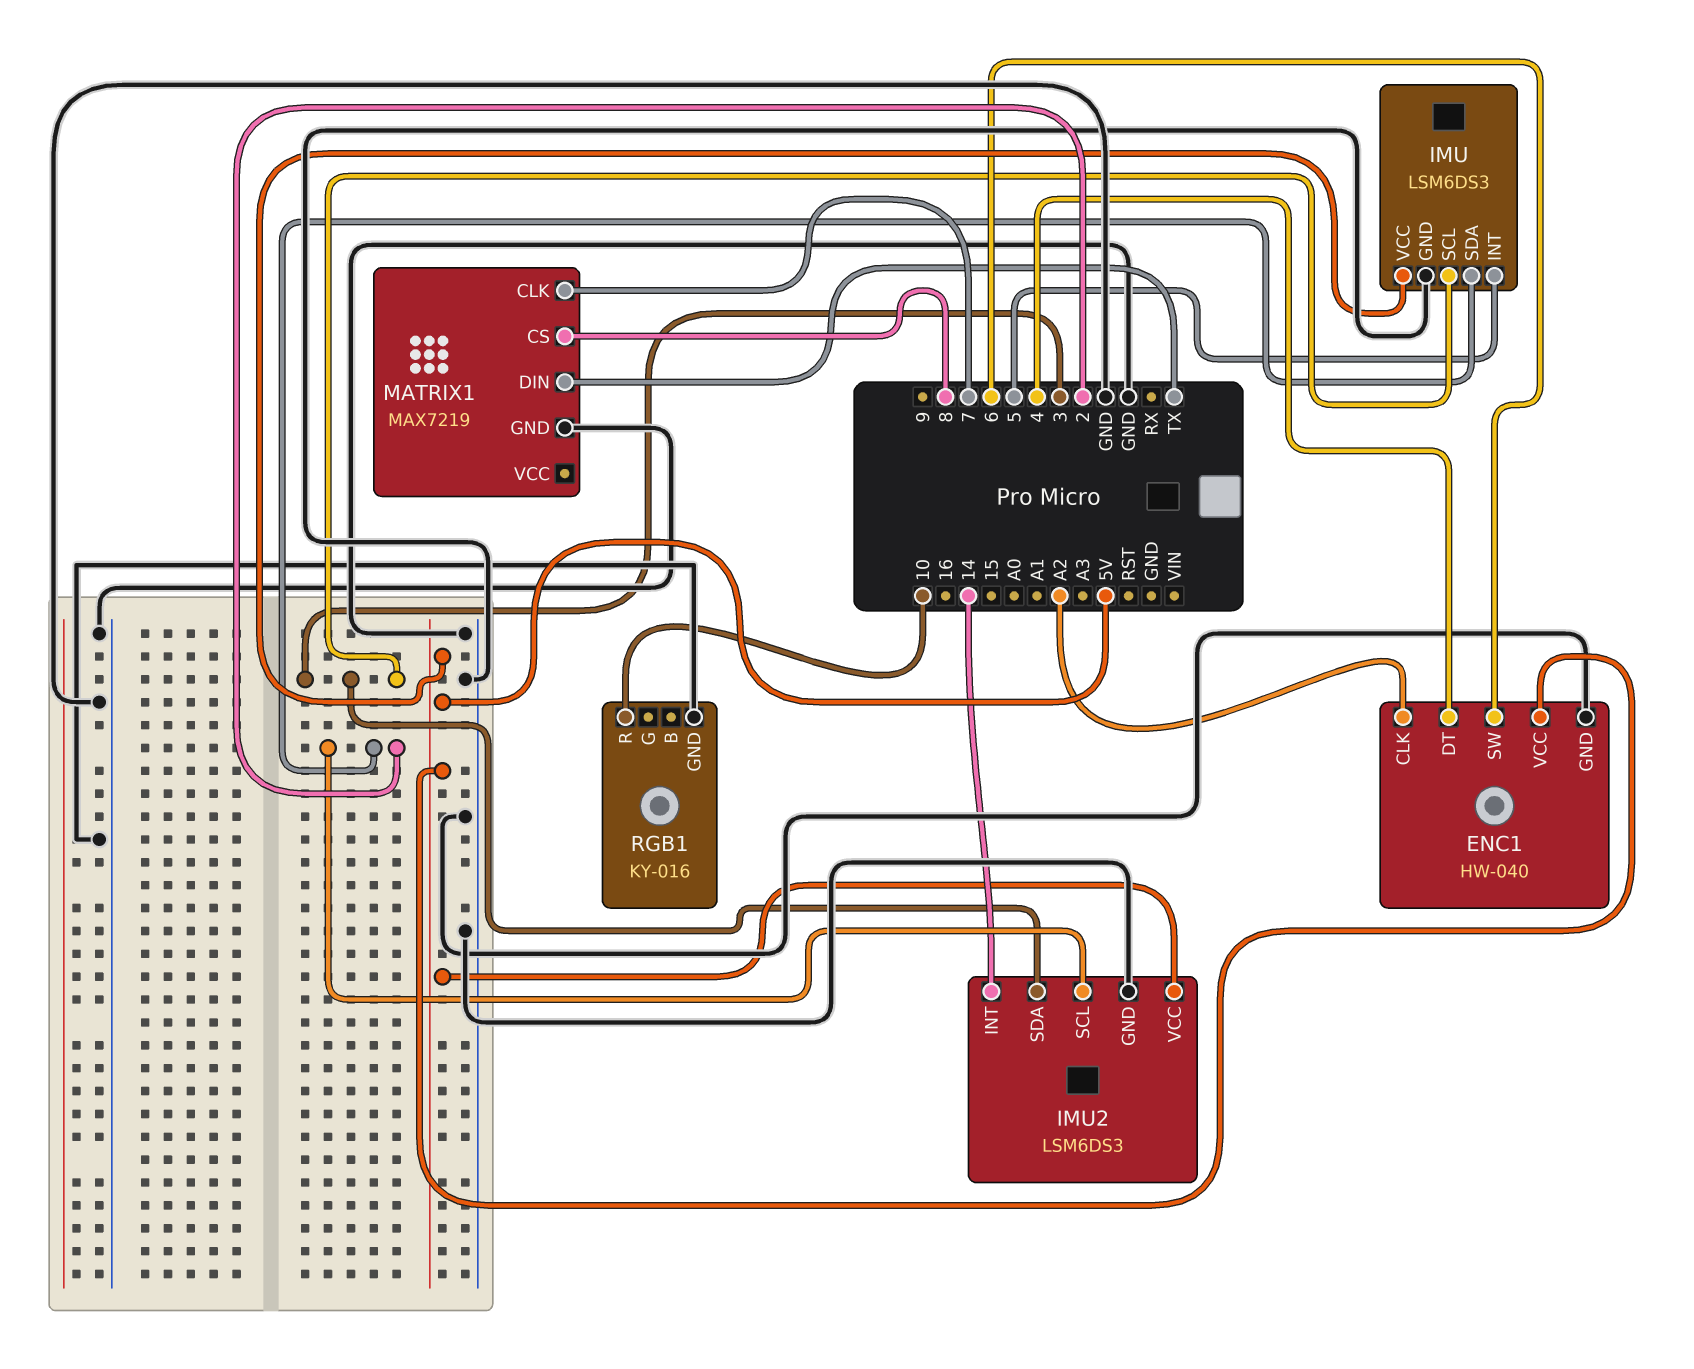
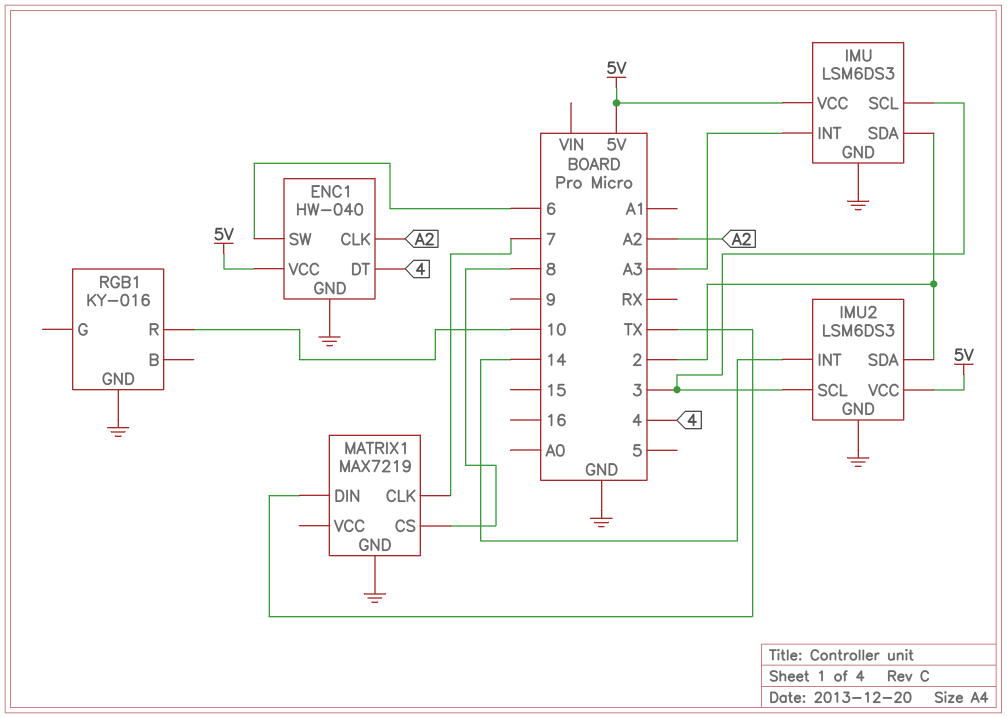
IMU pin INT: 5 -> A3
IMU2 pin SCL: 2 -> 3
IMU2 pin SDA: 3 -> 2

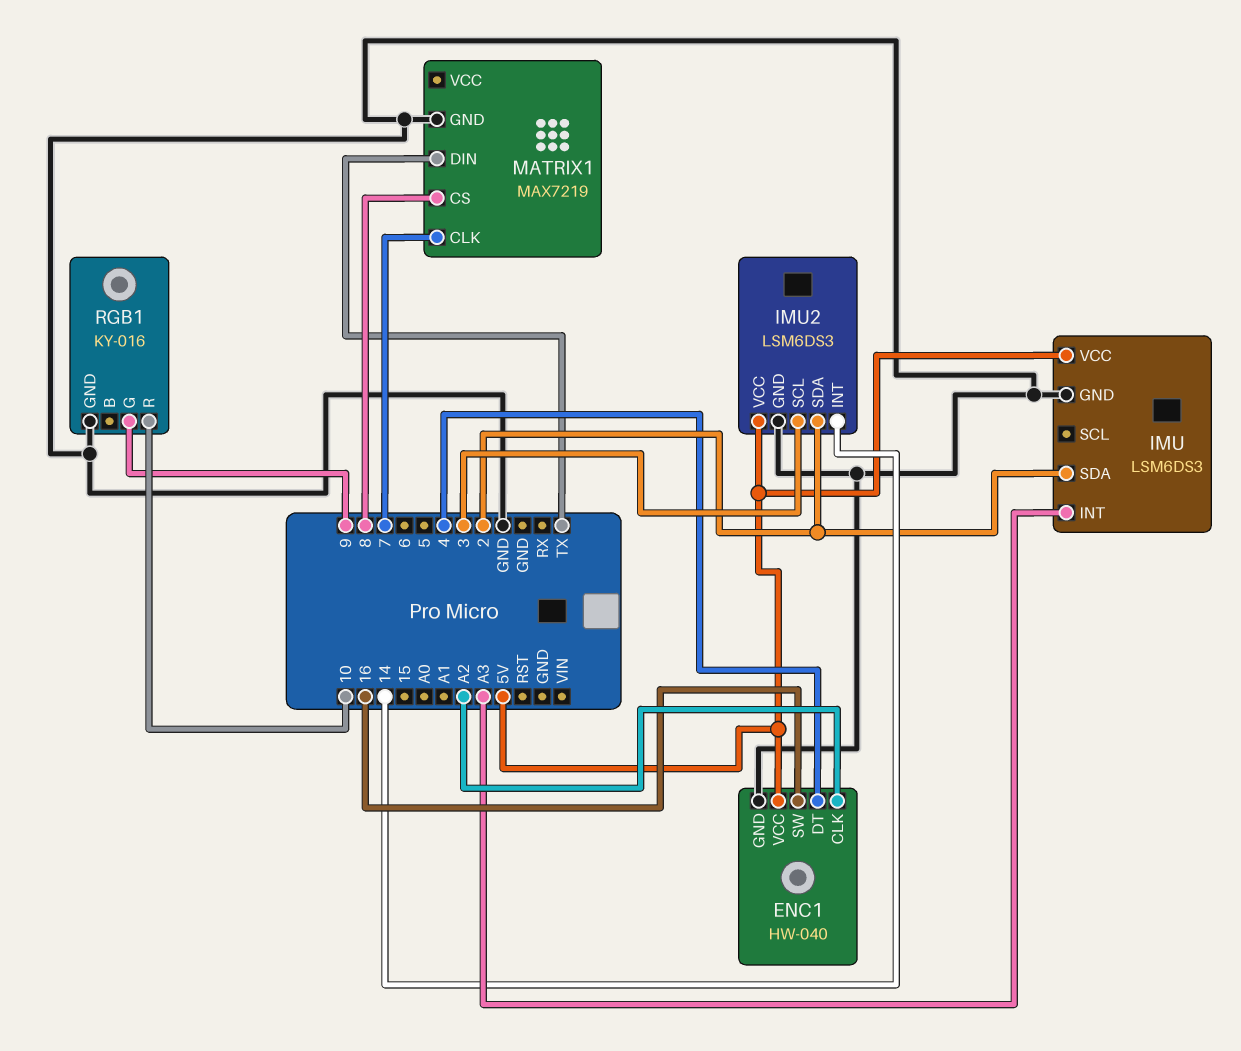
ENC1 pin SW: 6 -> 16
IMU pin SCL: 3 -> none
RGB1 pin G: none -> 9

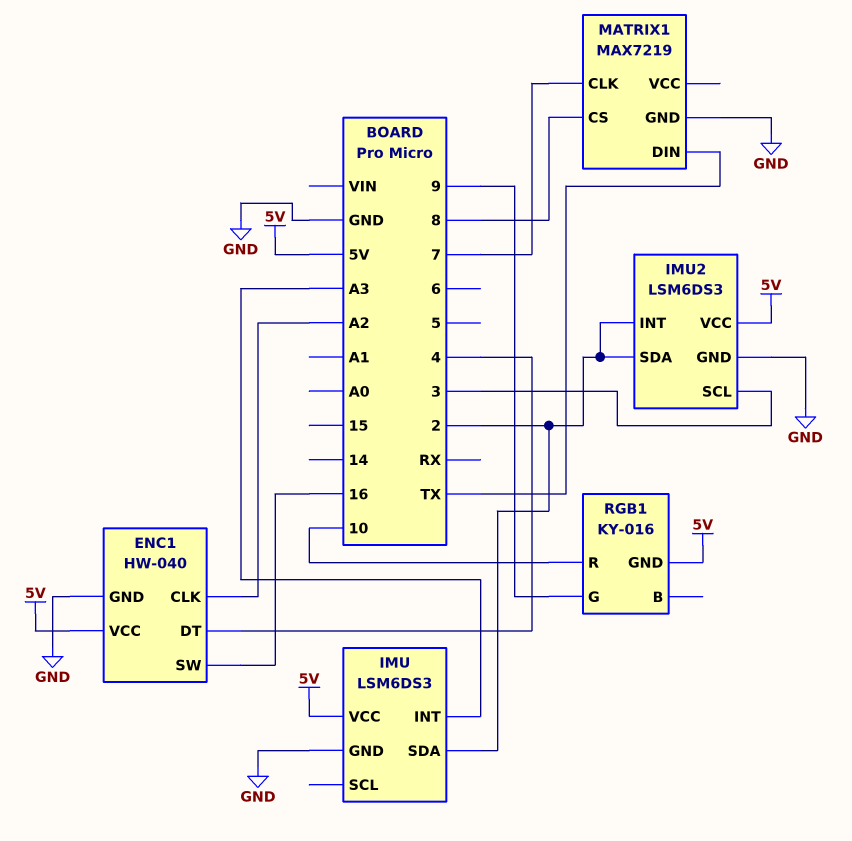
IMU2 pin INT: 14 -> 2
RGB1 pin GND: GND -> 5V

